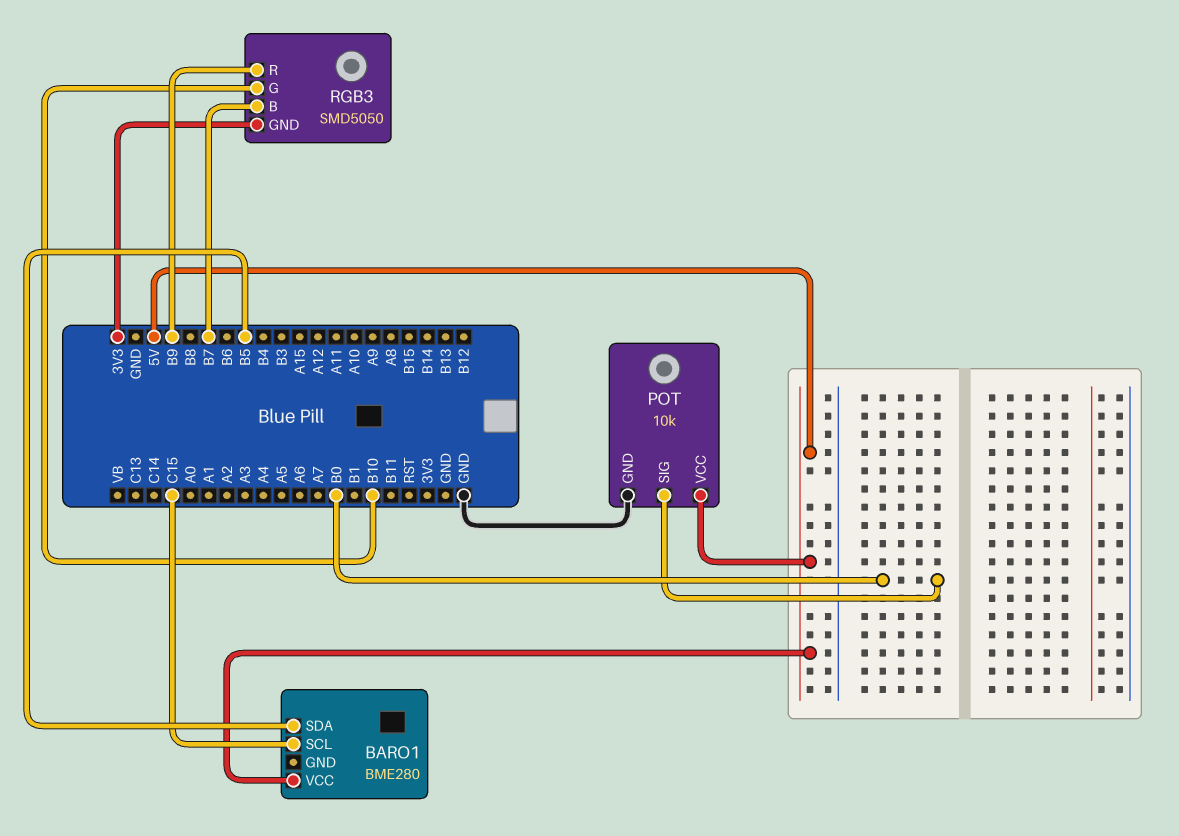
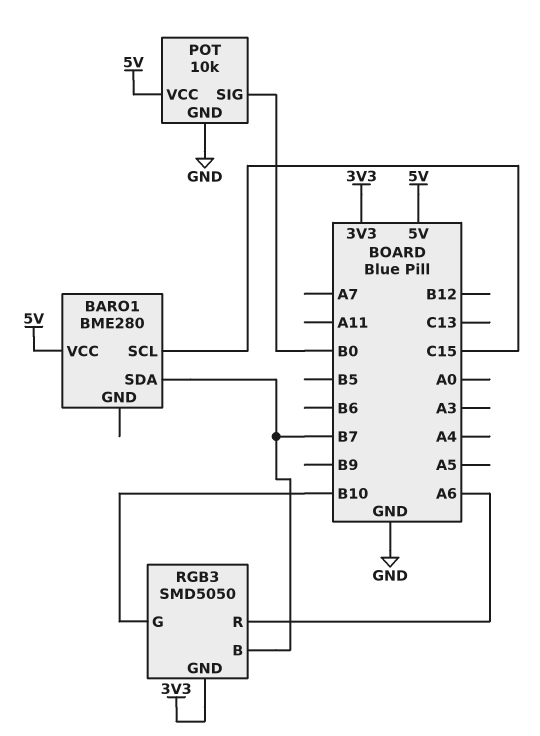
BARO1 pin SDA: B5 -> B7
RGB3 pin R: B9 -> A6

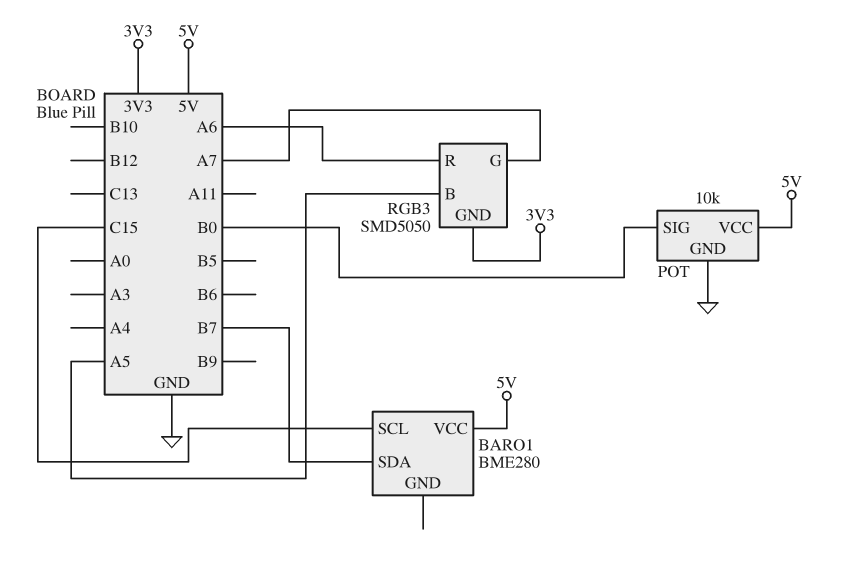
RGB3 pin B: B7 -> A5
RGB3 pin G: B10 -> A7

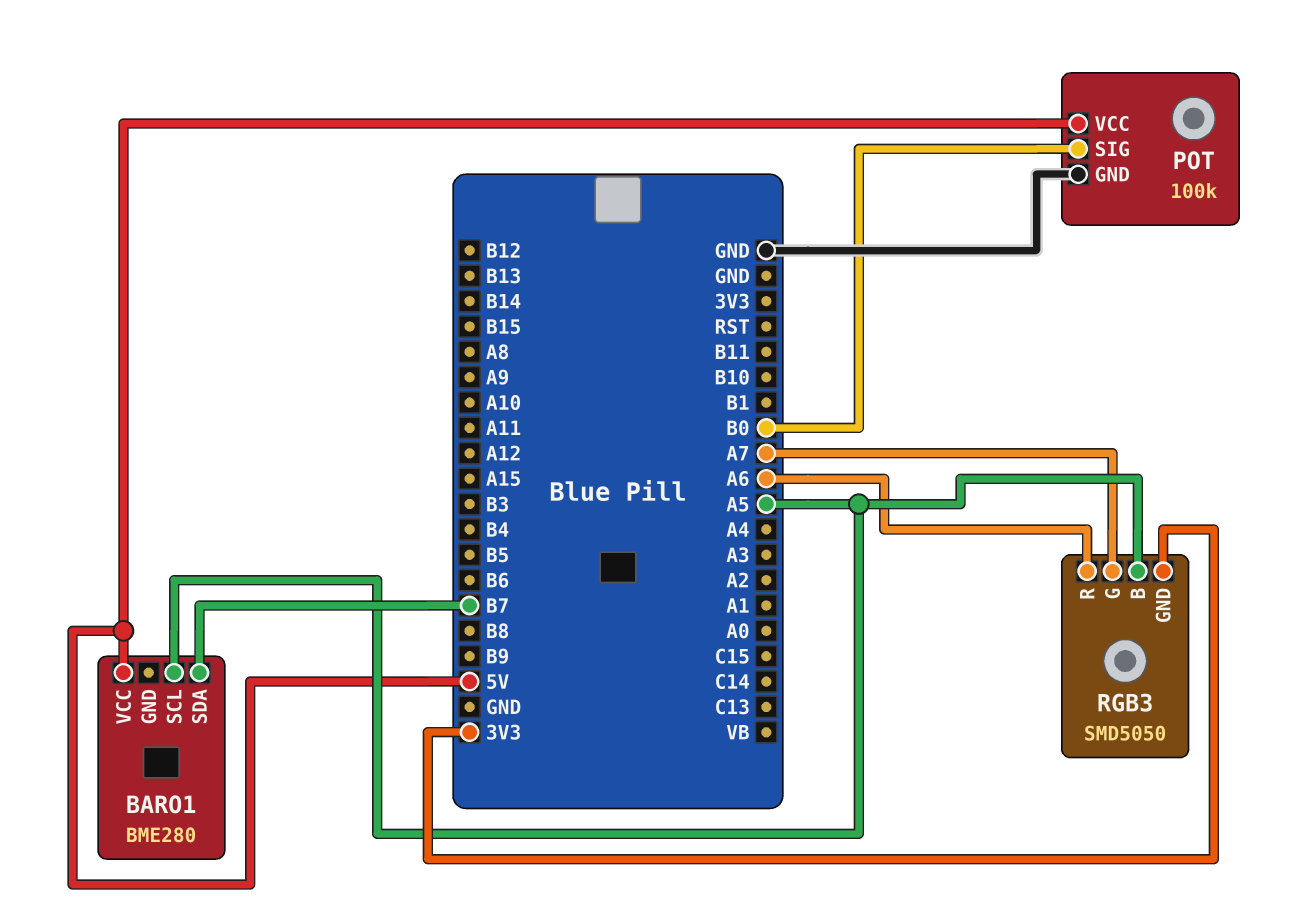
BARO1 pin SCL: C15 -> A5
POT: 10k -> 100k

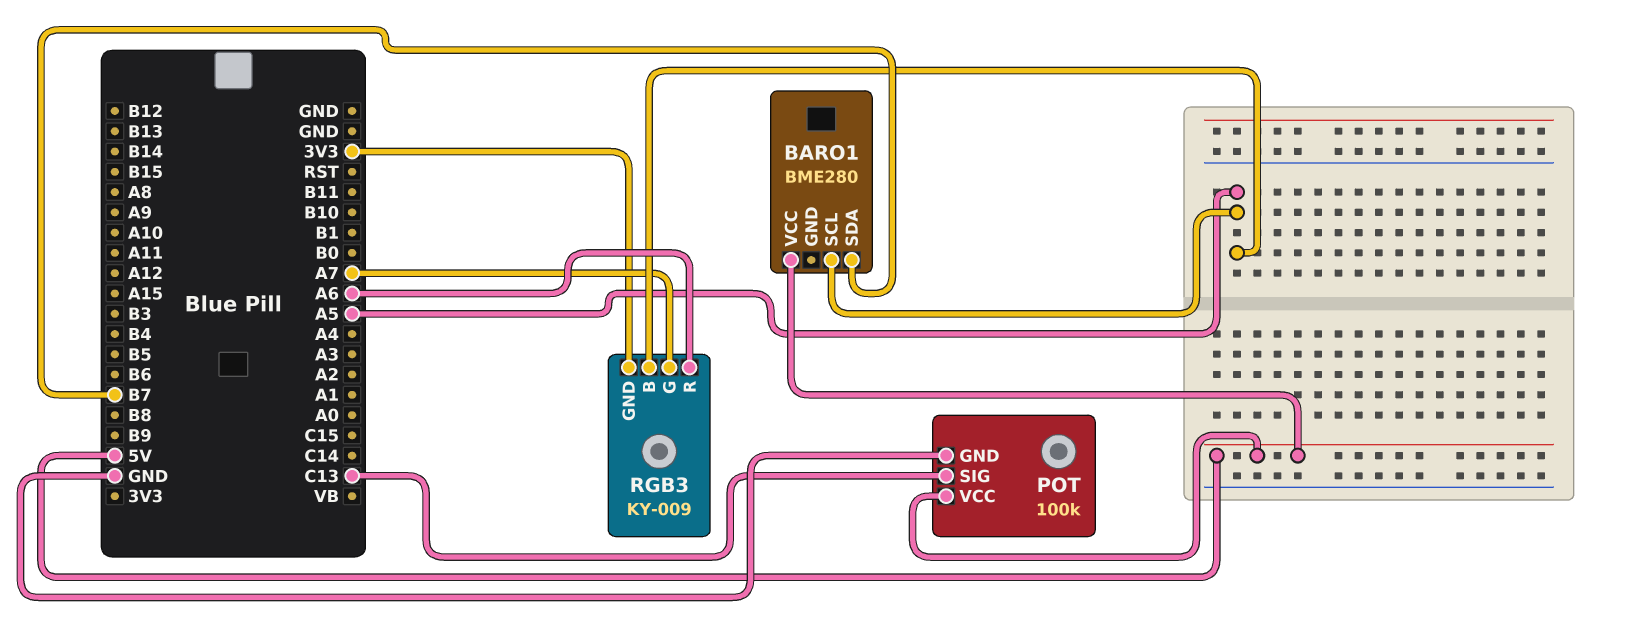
POT pin SIG: B0 -> C13
RGB3: SMD5050 -> KY-009

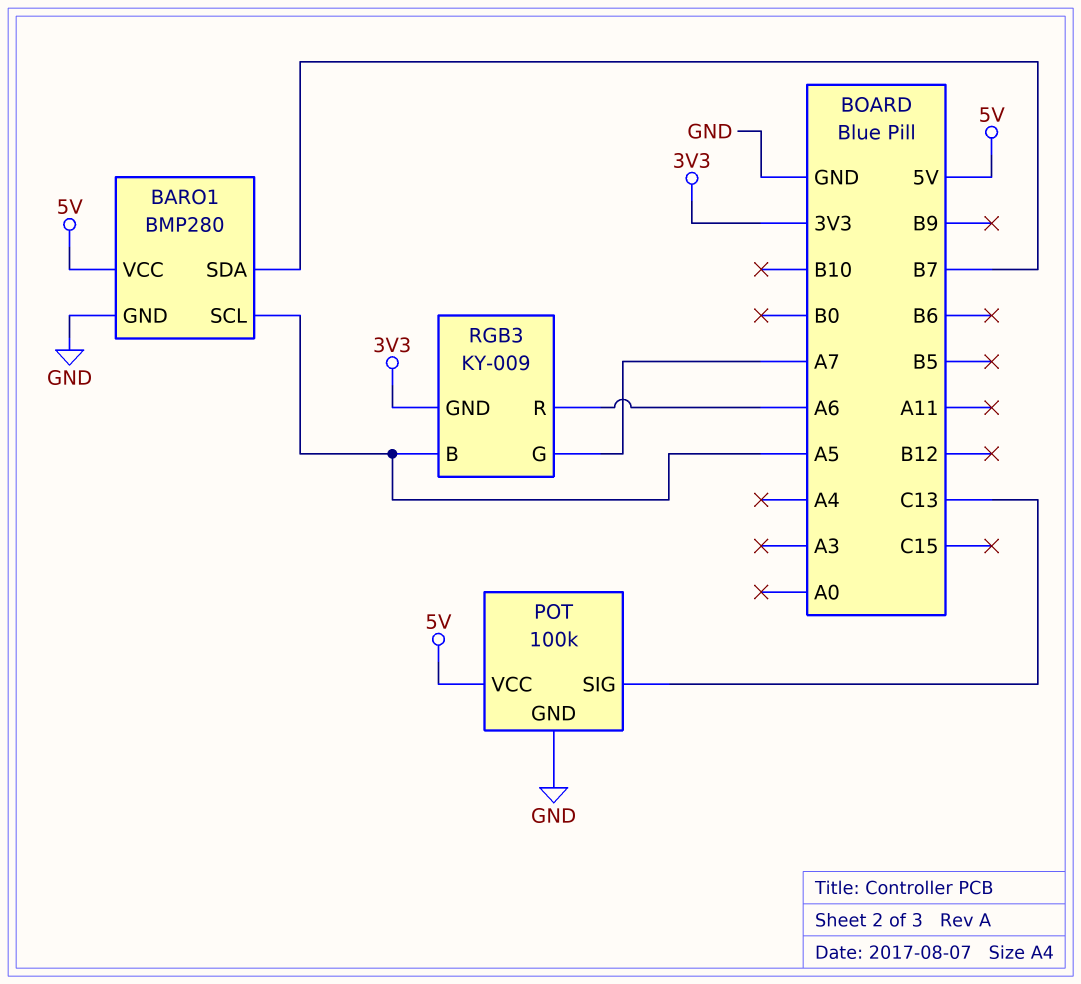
BARO1: BME280 -> BMP280
BARO1 pin GND: none -> GND

